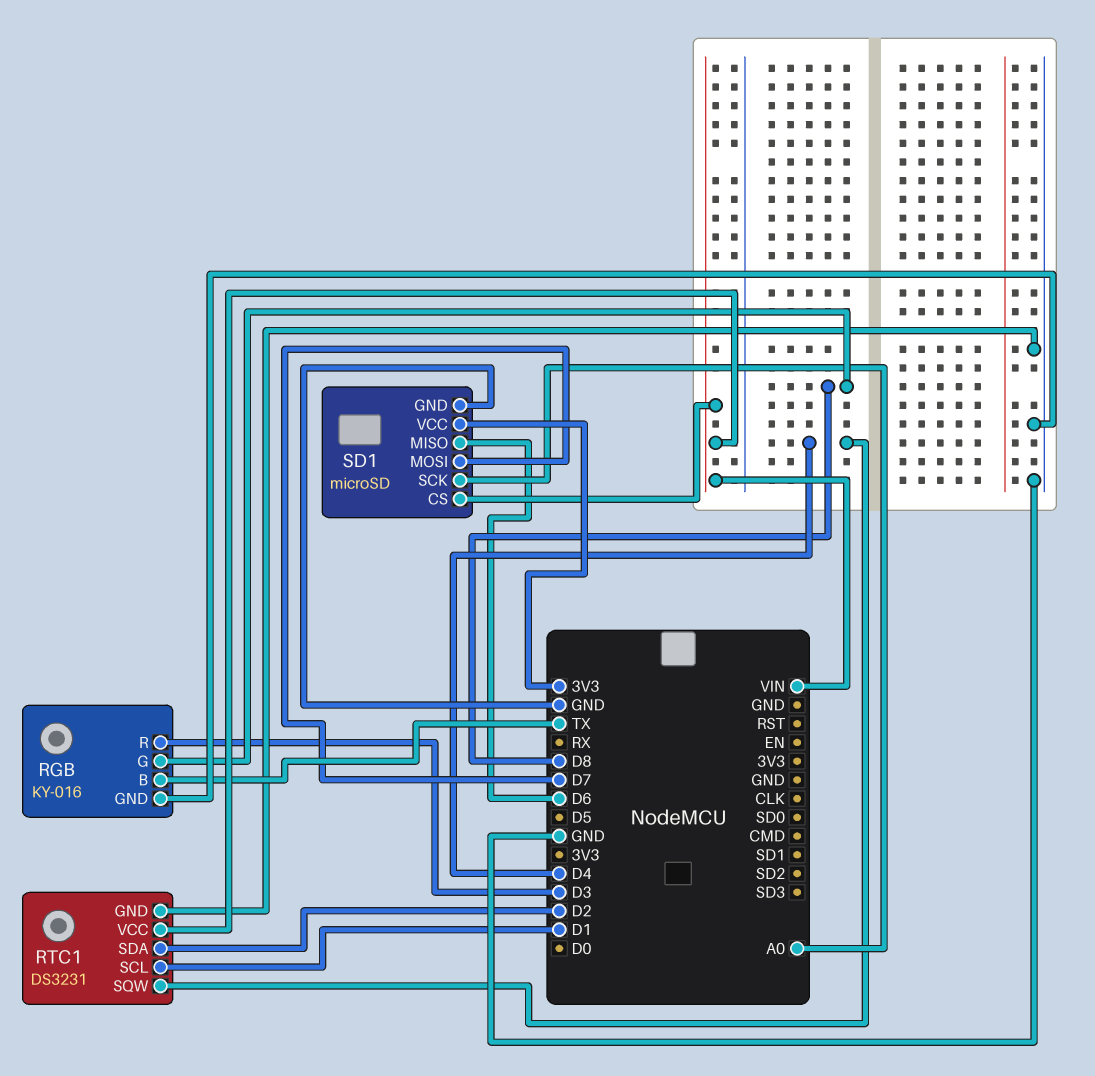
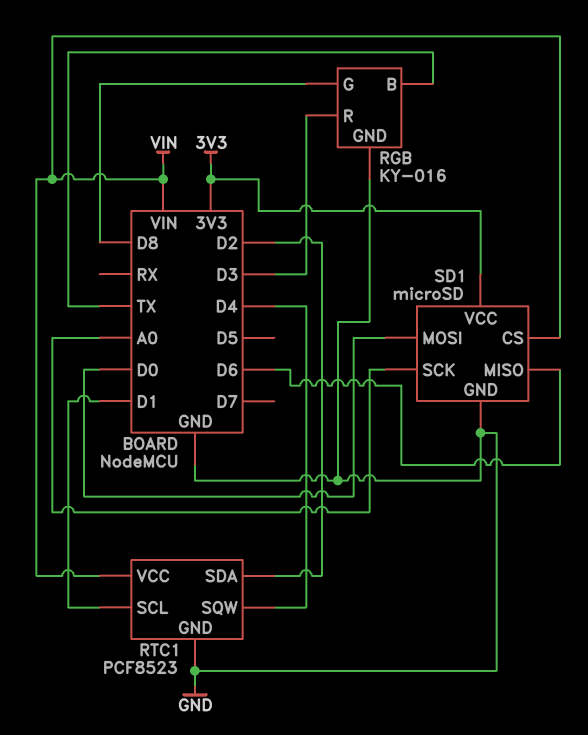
RTC1: DS3231 -> PCF8523
SD1 pin MOSI: D7 -> D0

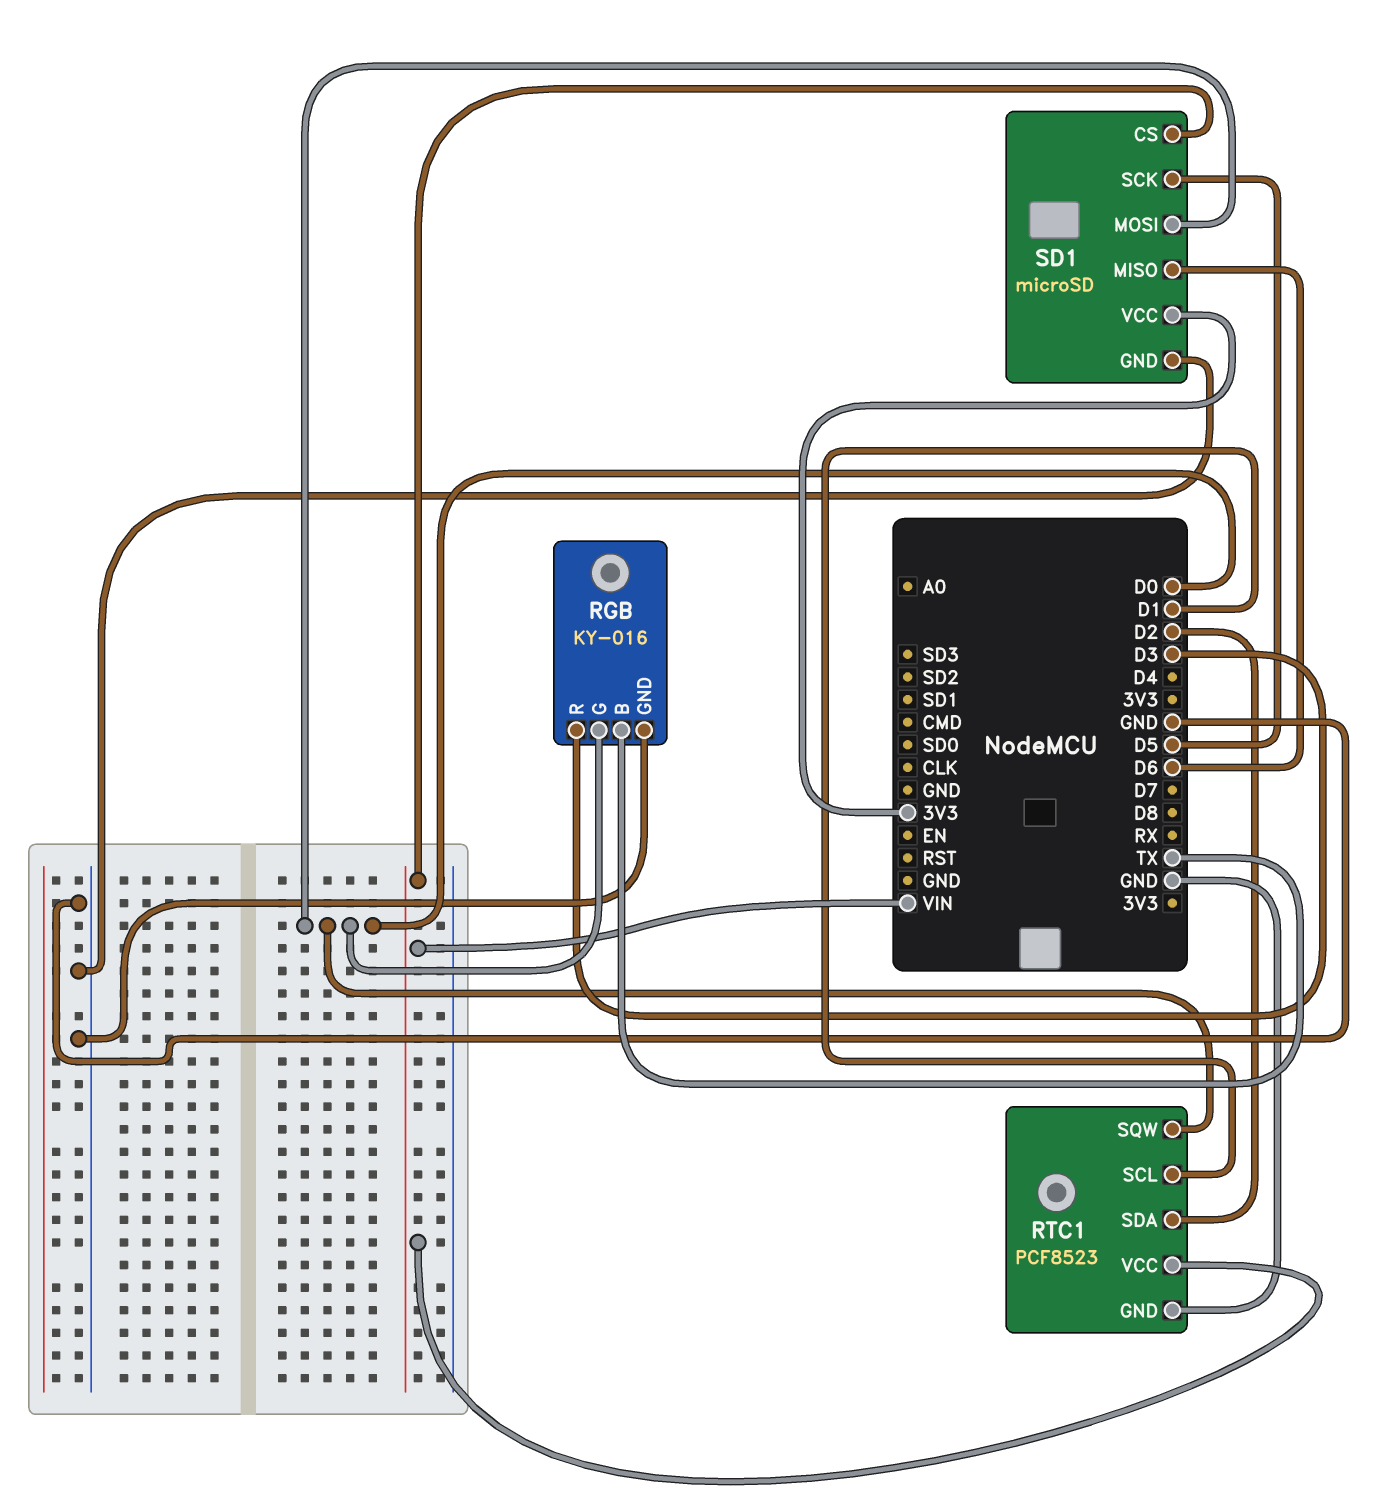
RGB pin G: D8 -> D0
RTC1 pin SQW: D4 -> D0
SD1 pin SCK: A0 -> D5

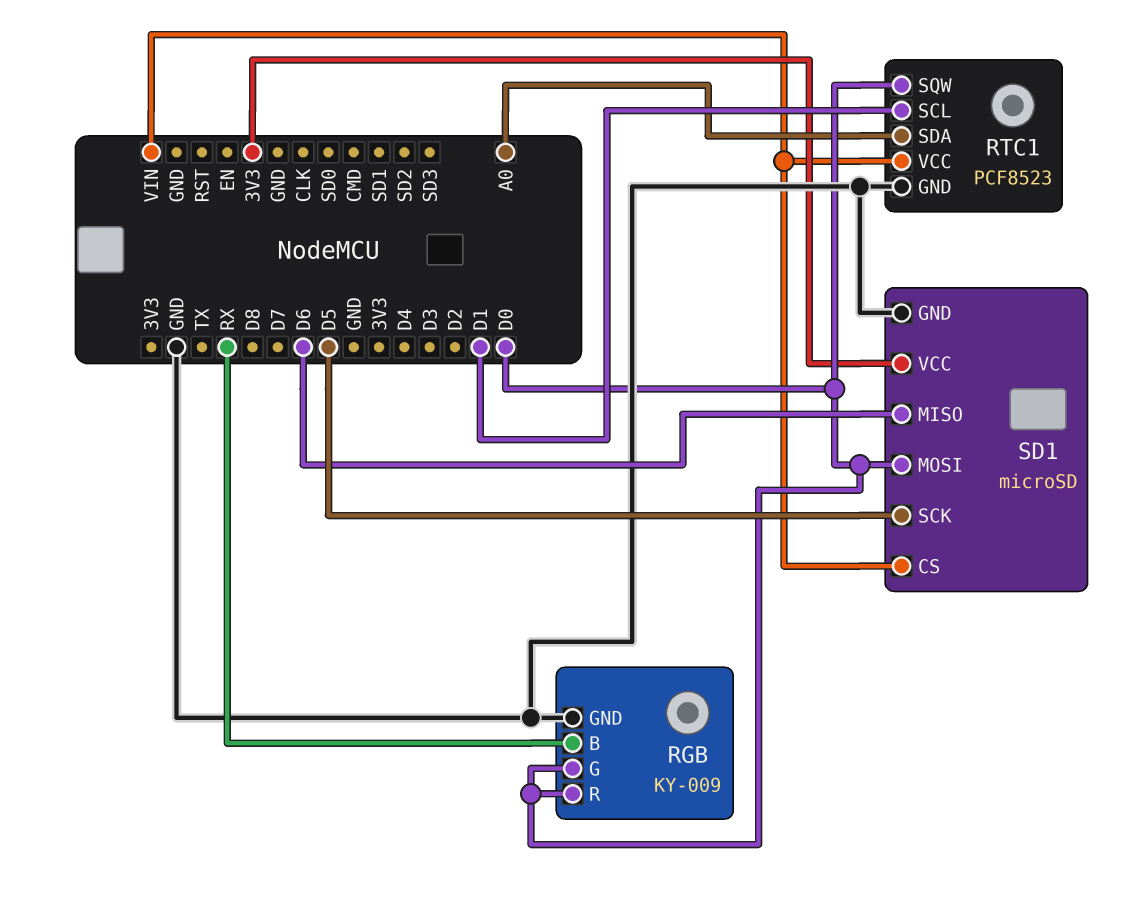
RGB: KY-016 -> KY-009
RGB pin B: TX -> RX
RGB pin R: D3 -> D0
RTC1 pin SDA: D2 -> A0

